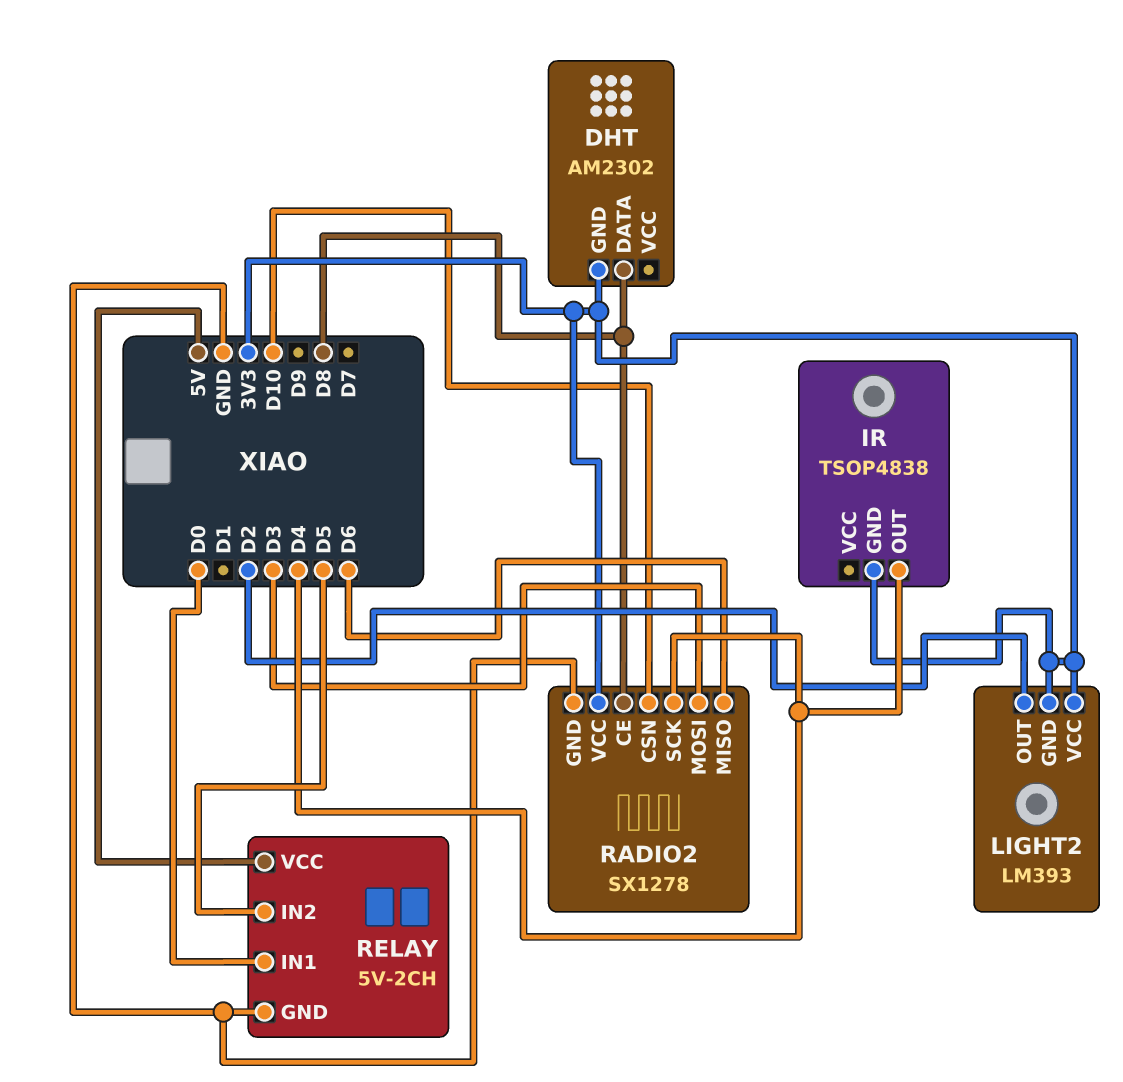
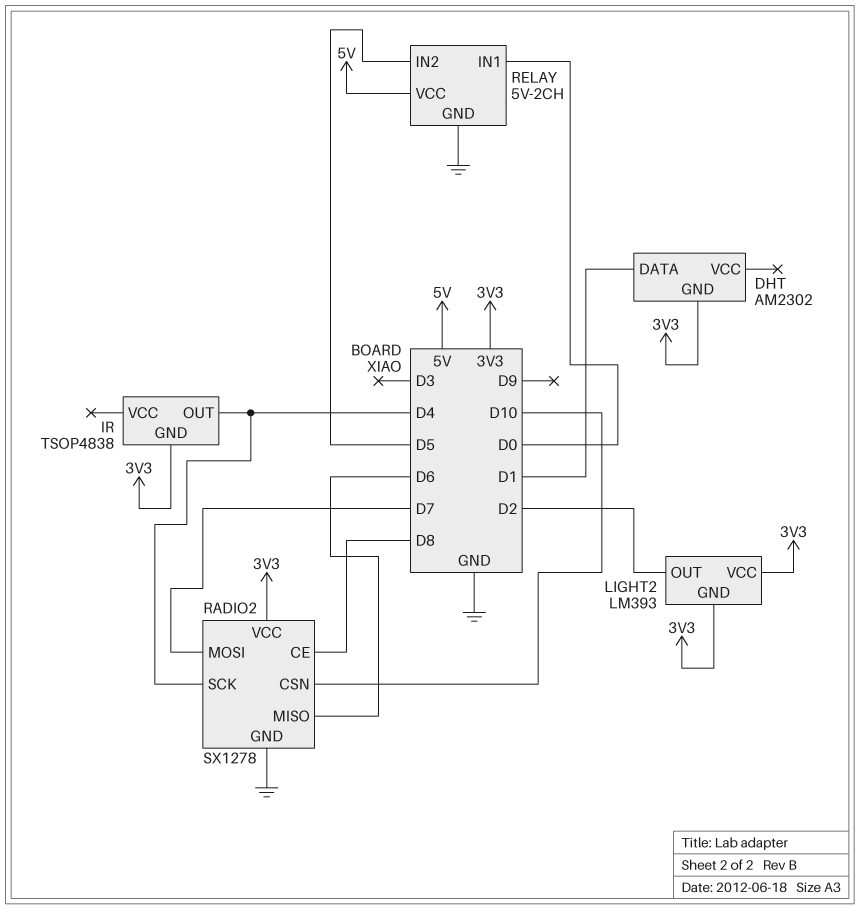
DHT pin DATA: D8 -> D1
RADIO2 pin MOSI: D3 -> D7

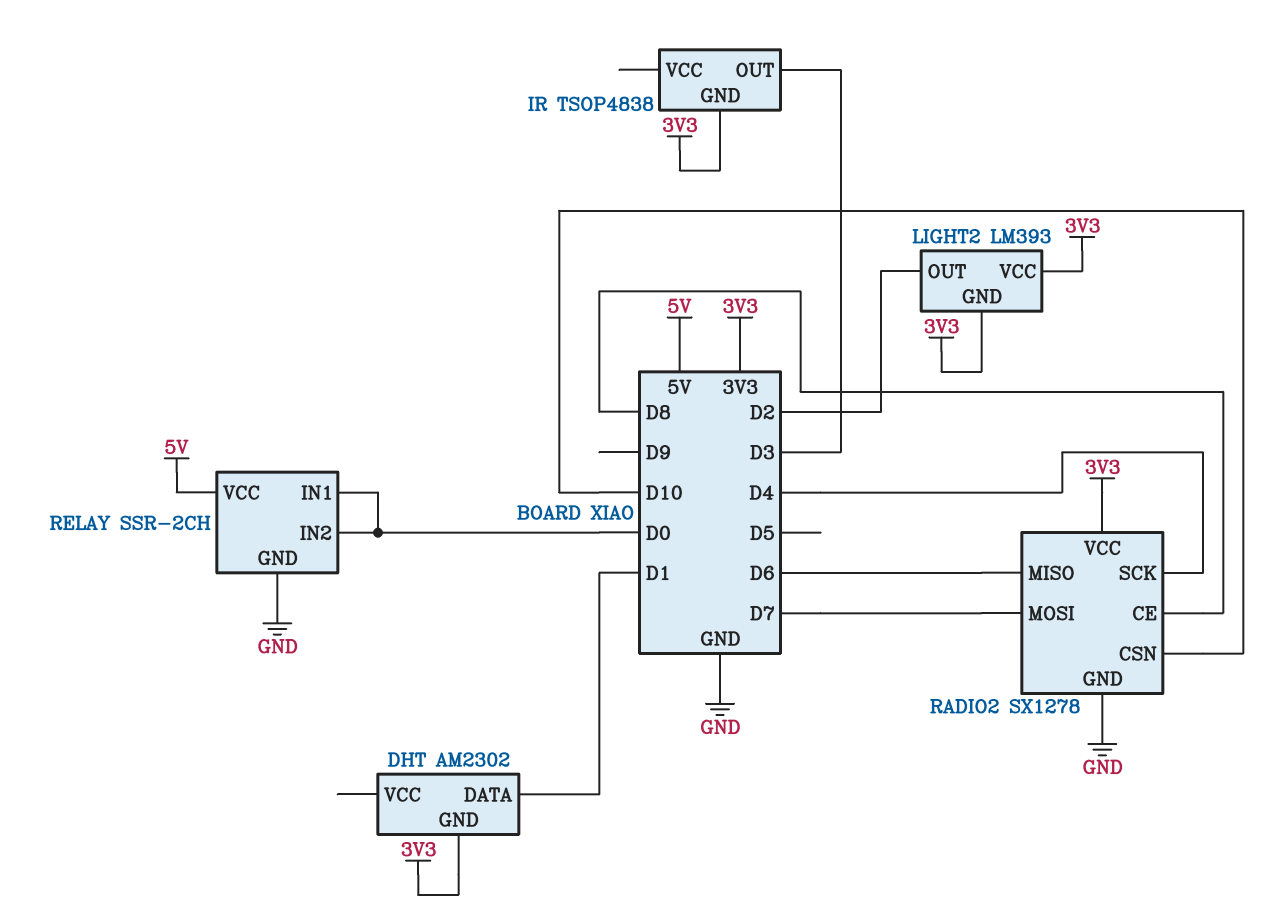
IR pin OUT: D4 -> D3
RELAY: 5V-2CH -> SSR-2CH
RELAY pin IN2: D5 -> D0

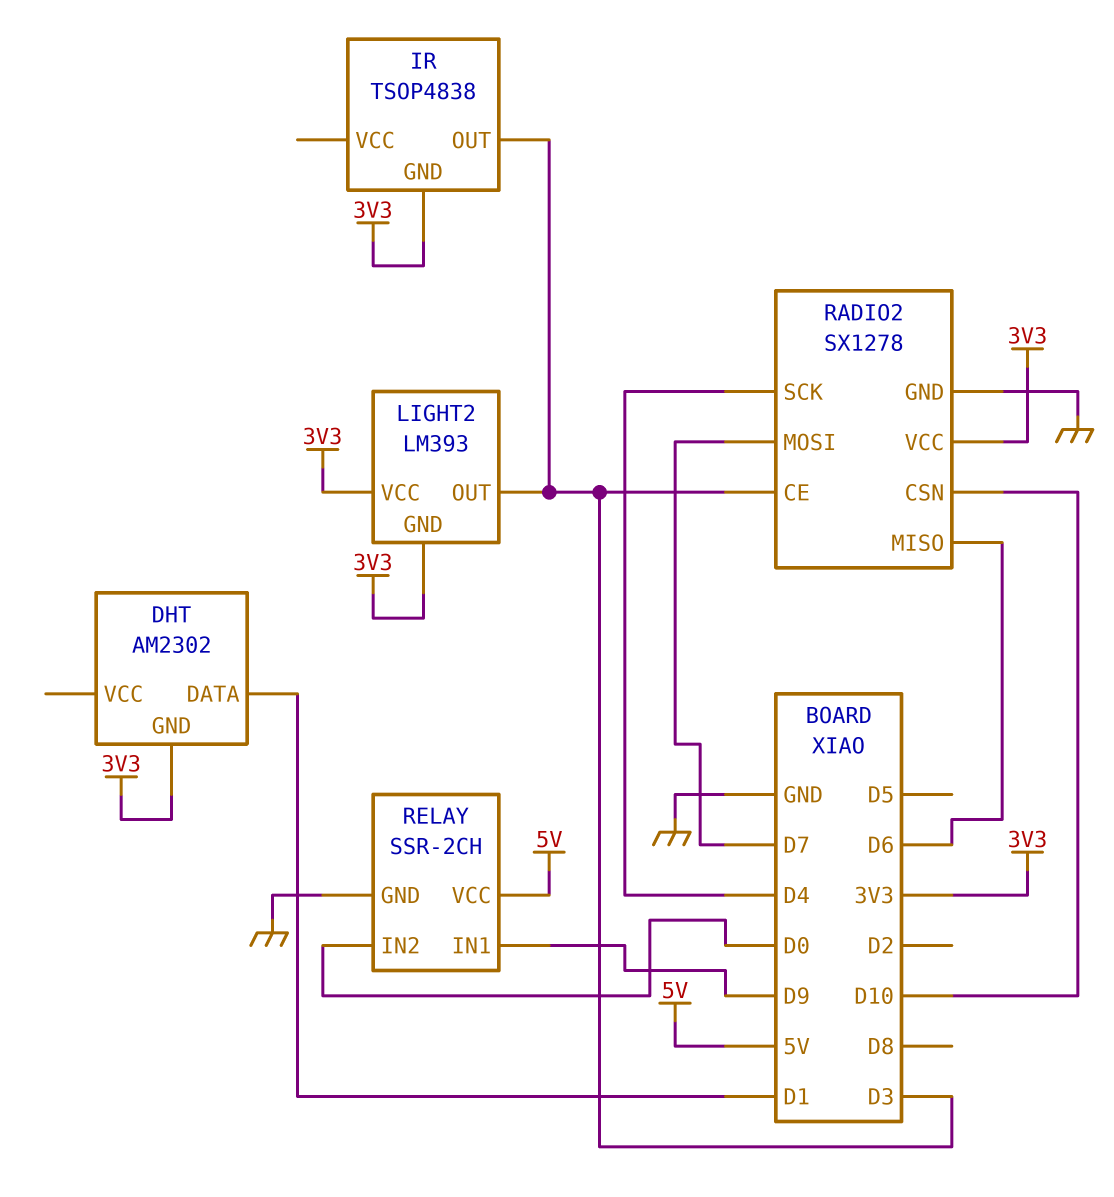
LIGHT2 pin OUT: D2 -> D3
RADIO2 pin CE: D8 -> D3
RELAY pin IN1: D0 -> D9

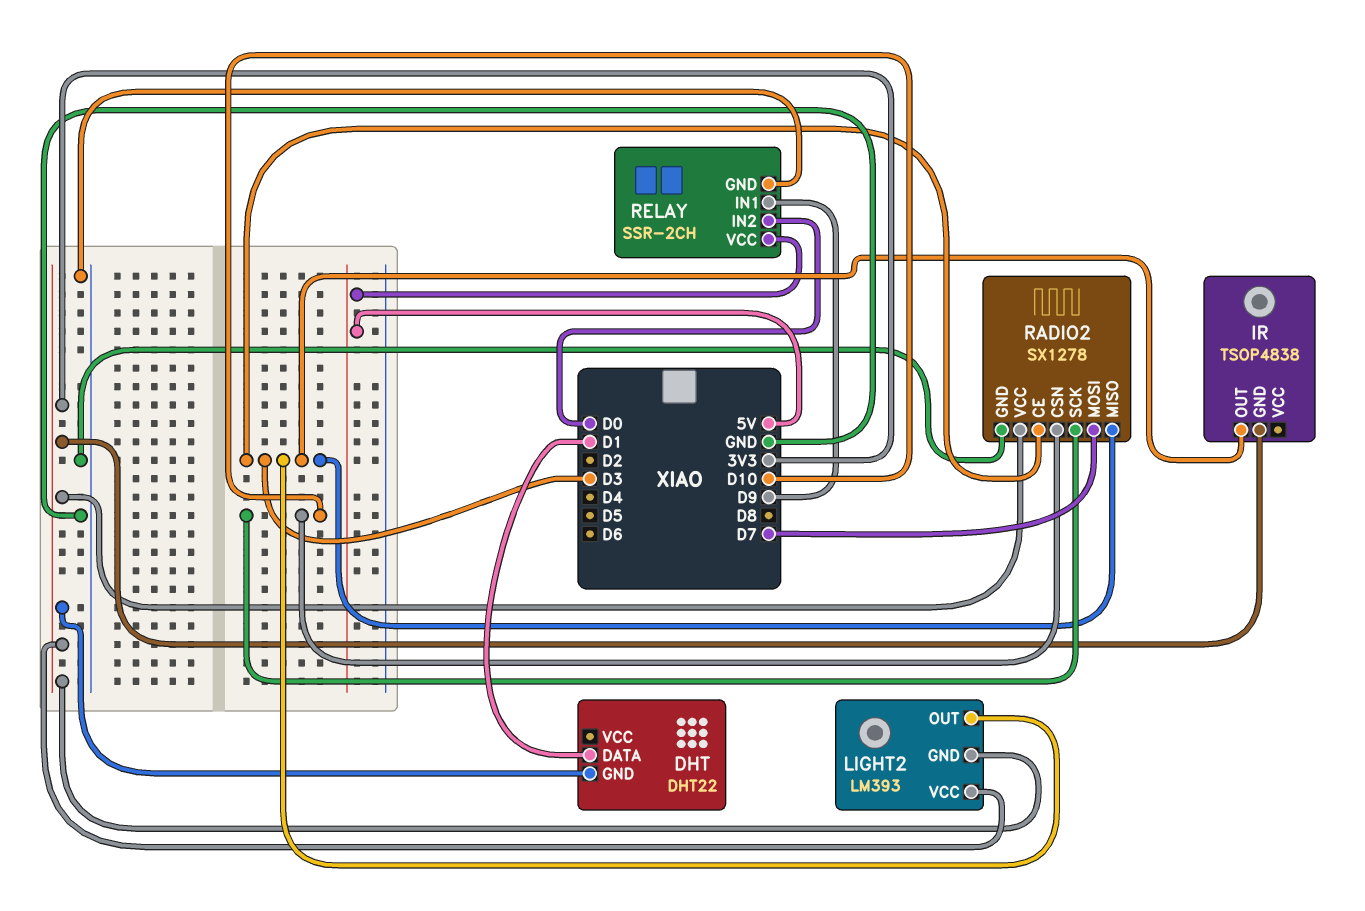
DHT: AM2302 -> DHT22
RADIO2 pin MISO: D6 -> D3
RADIO2 pin SCK: D4 -> D10

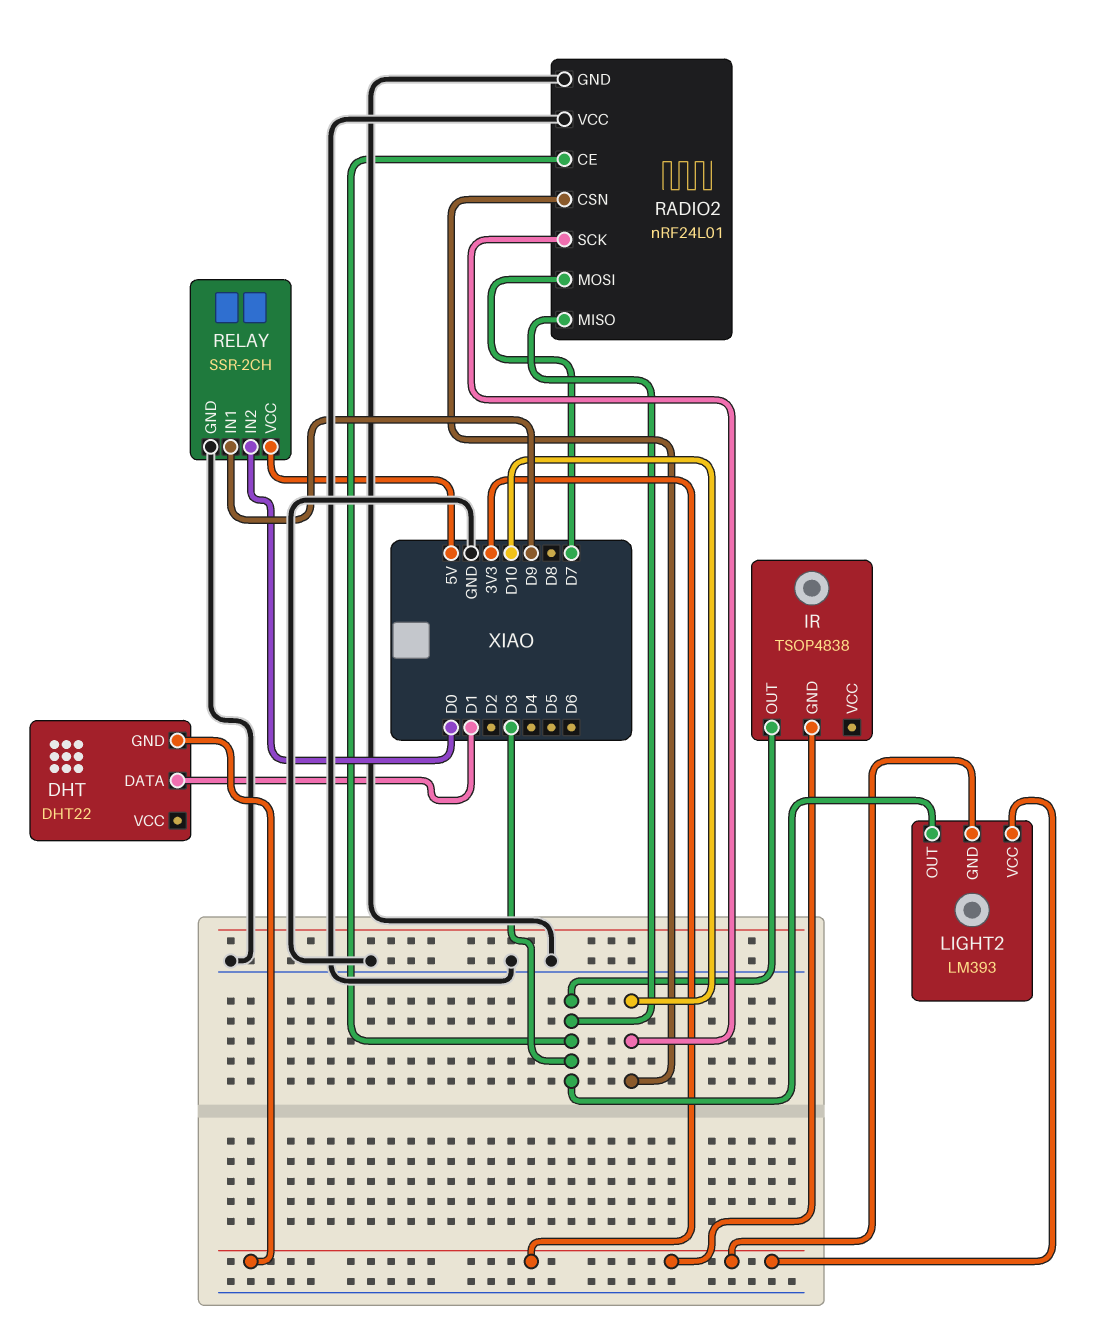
RADIO2: SX1278 -> nRF24L01
RADIO2 pin VCC: 3V3 -> GND

